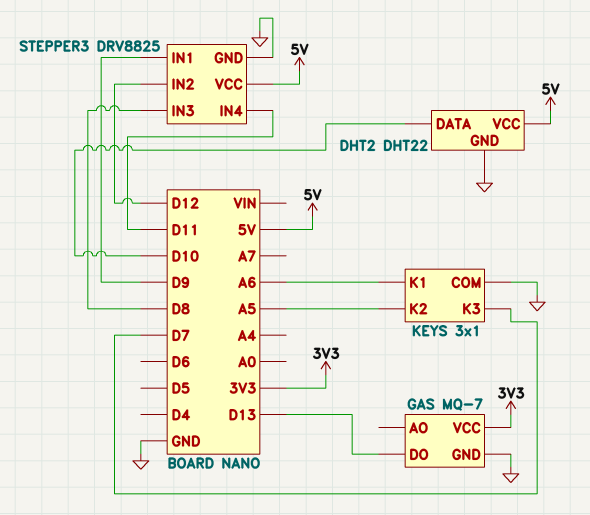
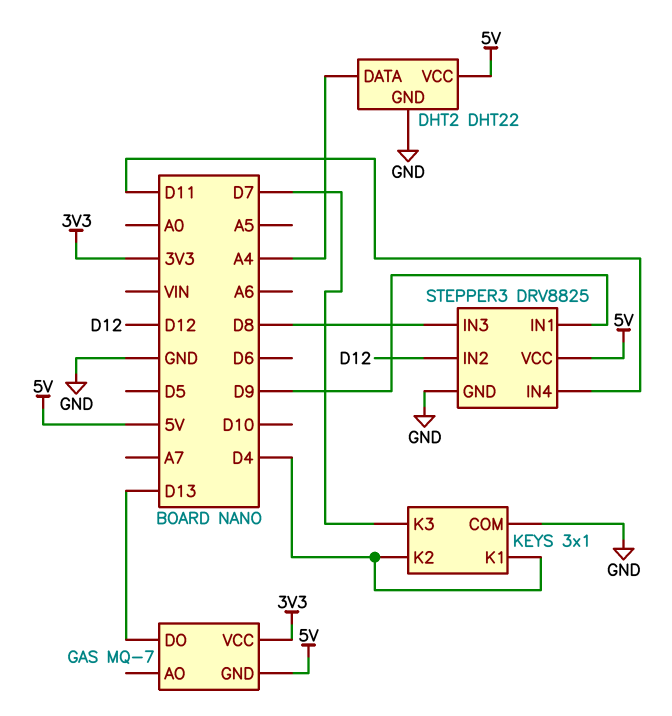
DHT2 pin DATA: D10 -> A4
GAS pin GND: GND -> 5V
KEYS pin K1: A6 -> D4
KEYS pin K2: A5 -> D4

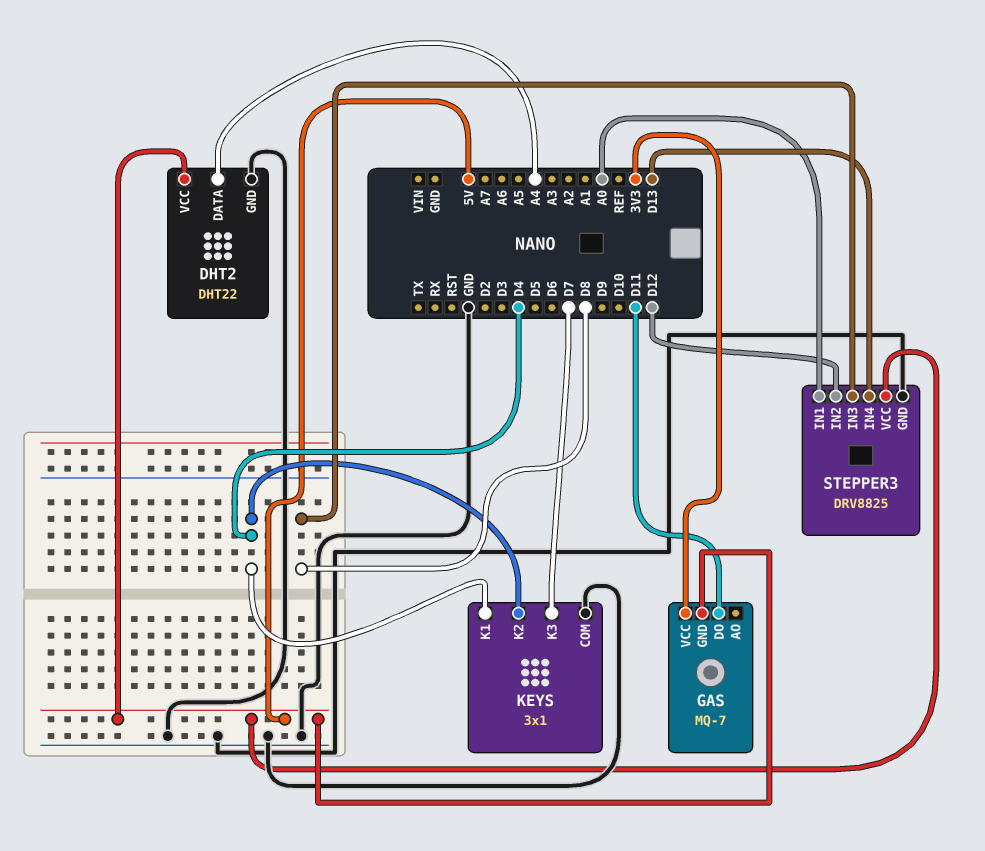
GAS pin DO: D13 -> D11
STEPPER3 pin IN1: D9 -> A0
STEPPER3 pin IN4: D11 -> D13

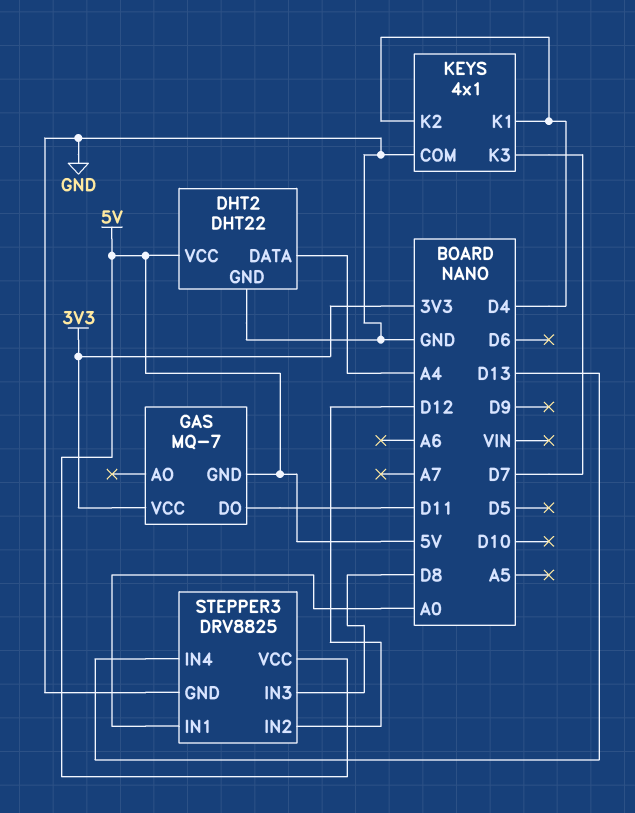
KEYS: 3x1 -> 4x1

